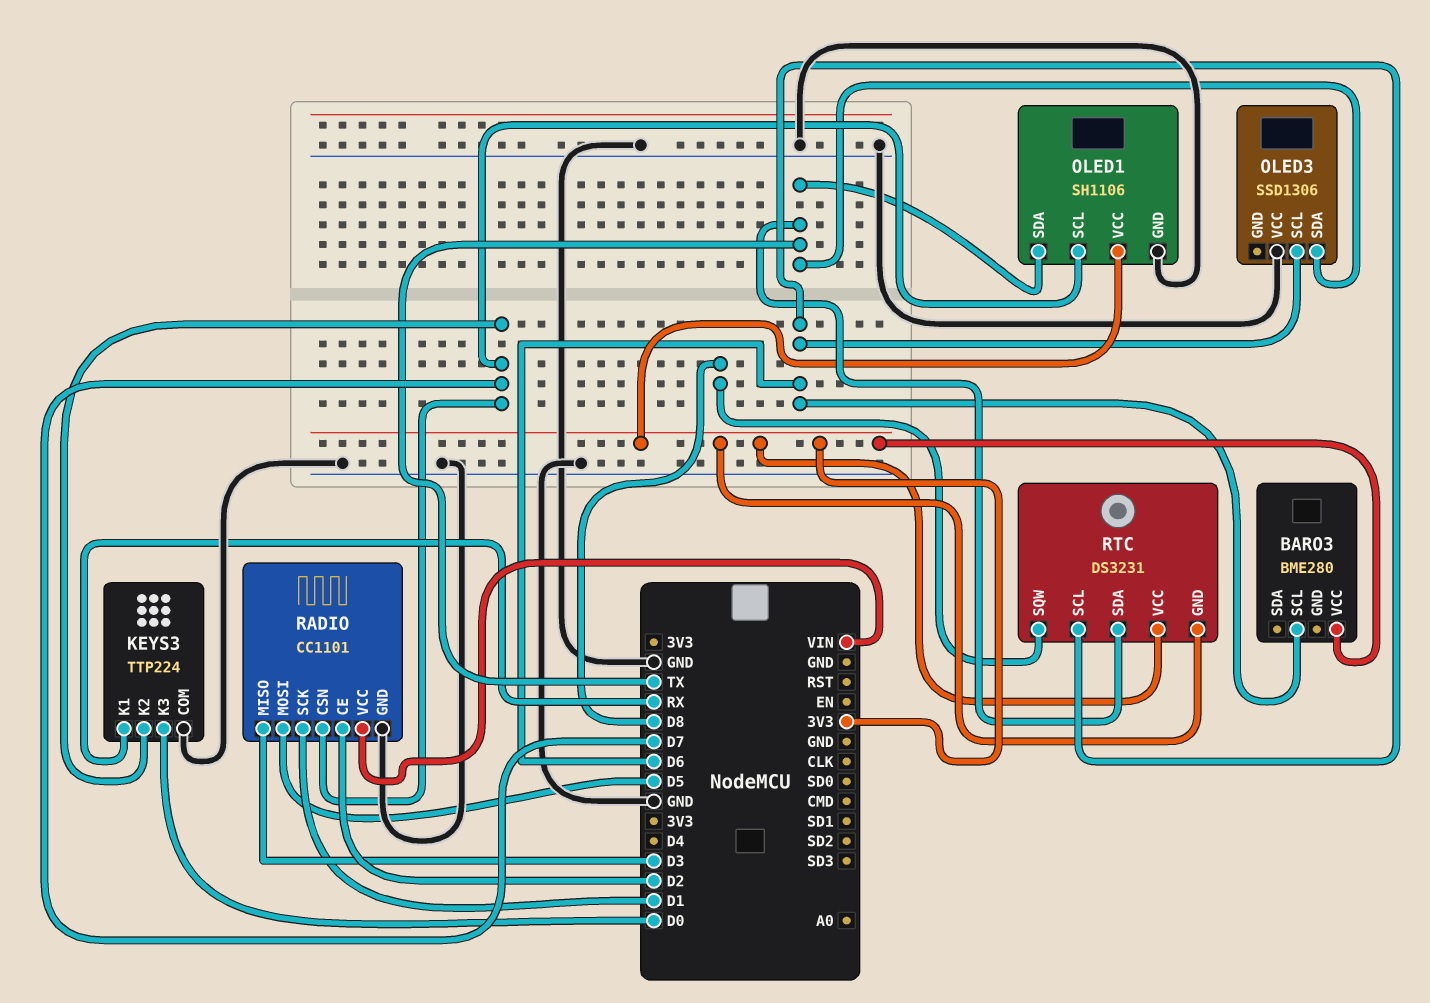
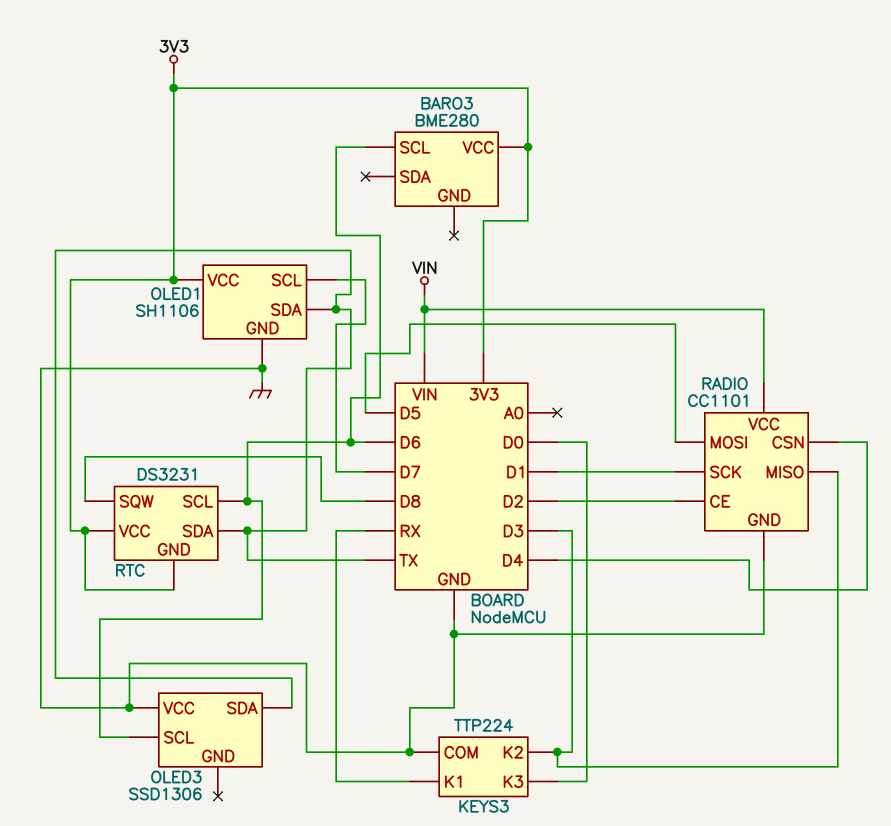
KEYS3 pin K2: D7 -> D3
RADIO pin CSN: D7 -> D4

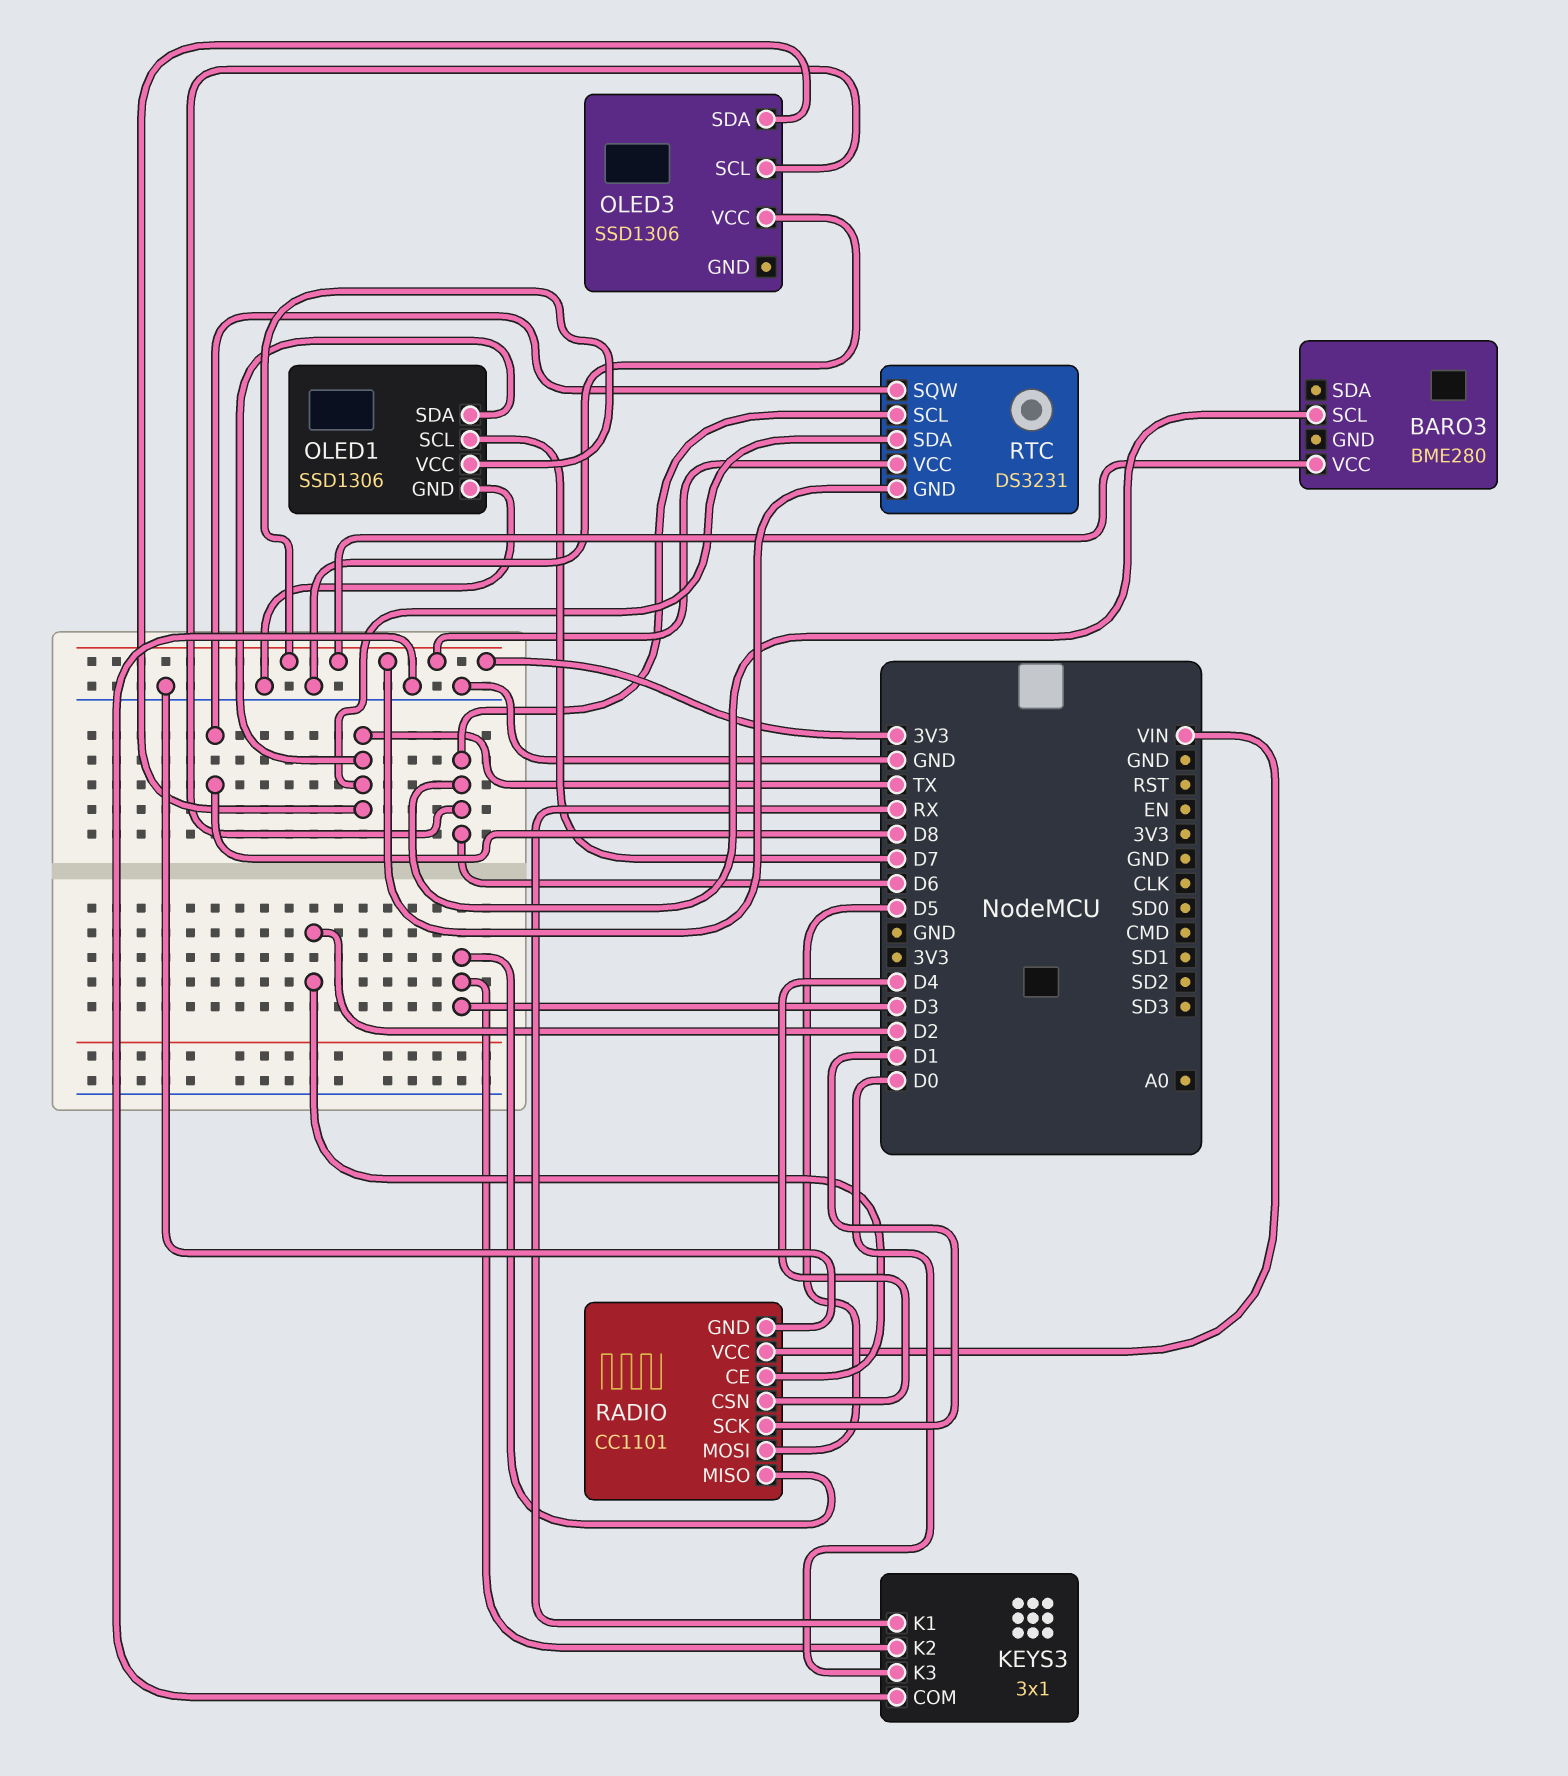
KEYS3: TTP224 -> 3x1
OLED1: SH1106 -> SSD1306

